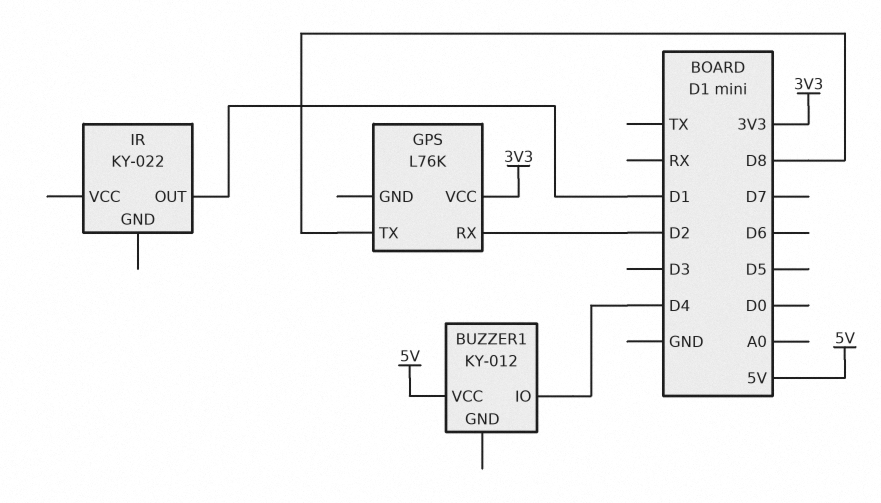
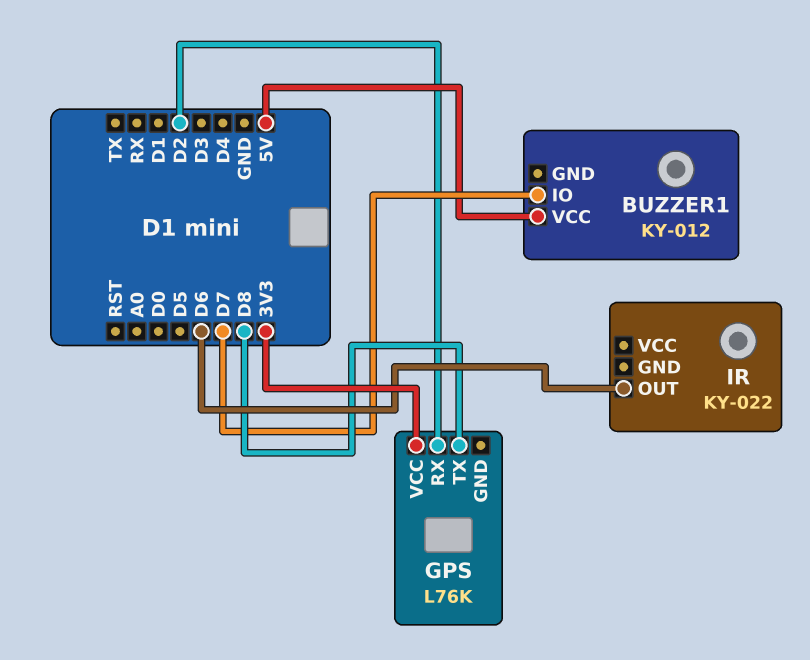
BUZZER1 pin IO: D4 -> D7
IR pin OUT: D1 -> D6

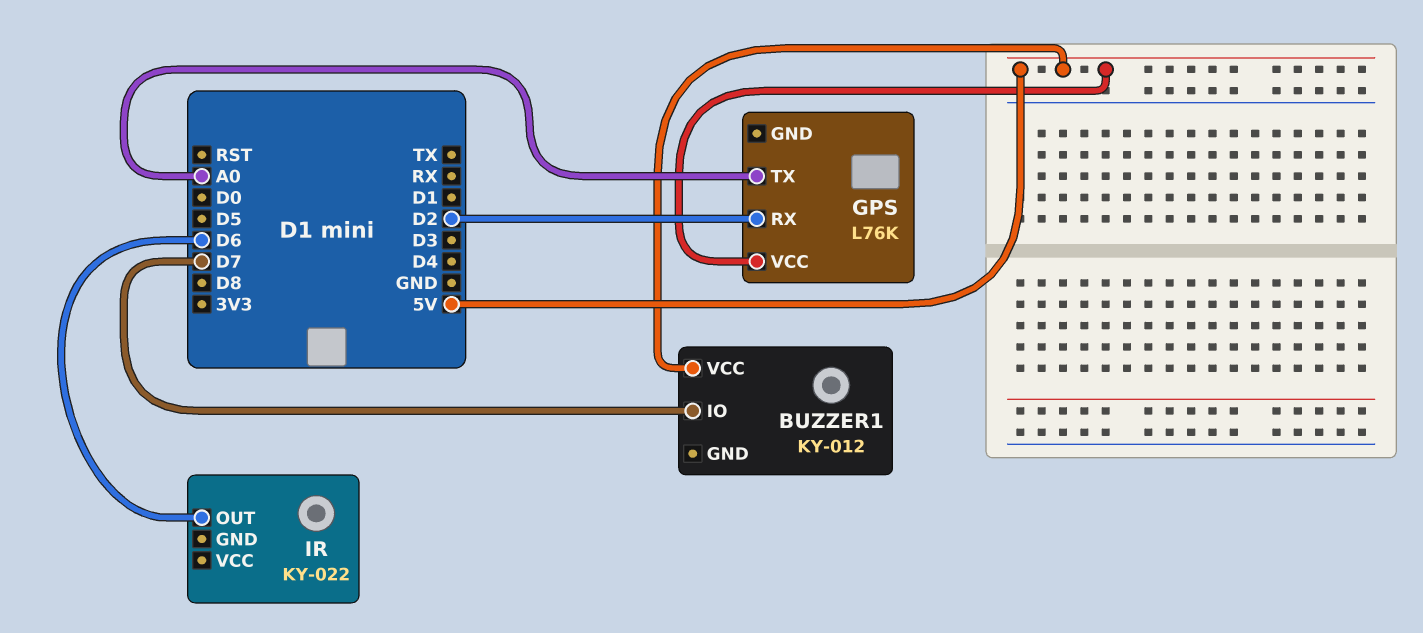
GPS pin TX: D8 -> A0
GPS pin VCC: 3V3 -> 5V

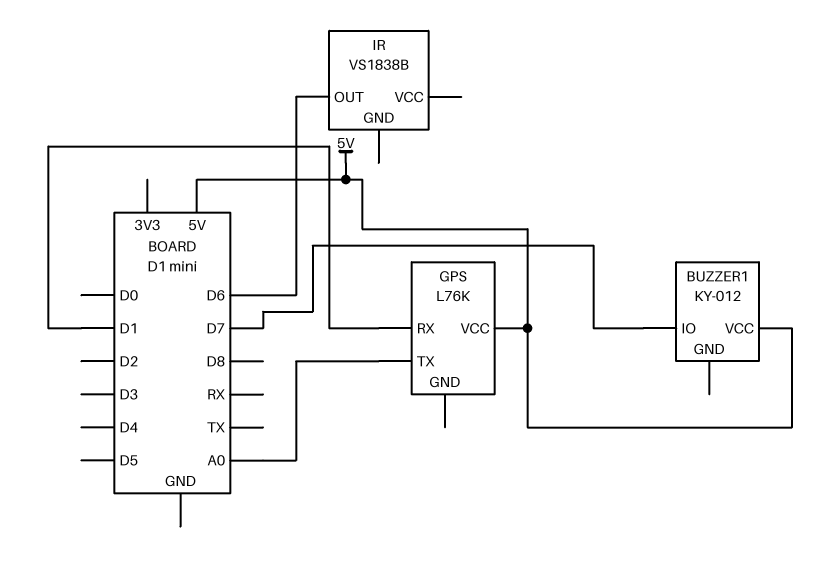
GPS pin RX: D2 -> D1
IR: KY-022 -> VS1838B

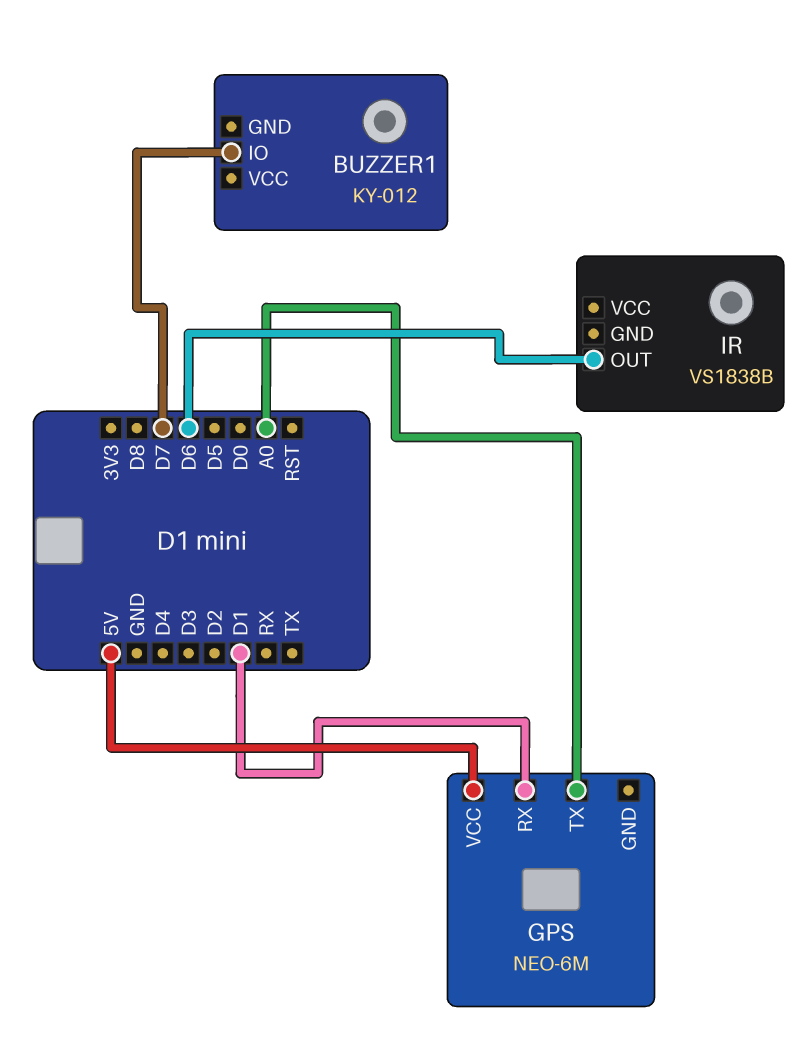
BUZZER1 pin VCC: 5V -> none
GPS: L76K -> NEO-6M

